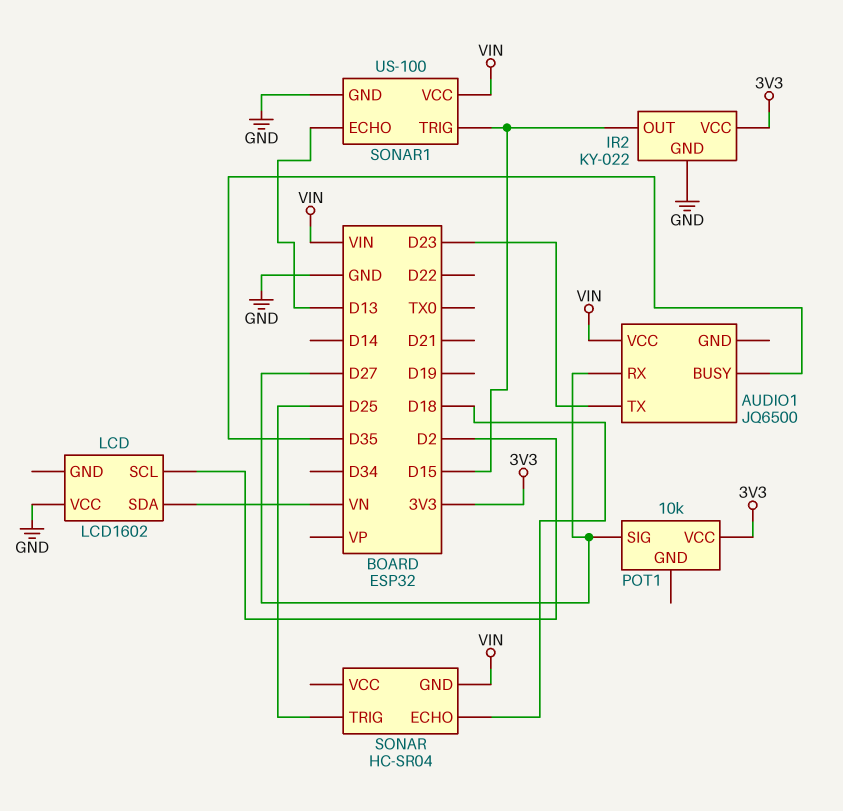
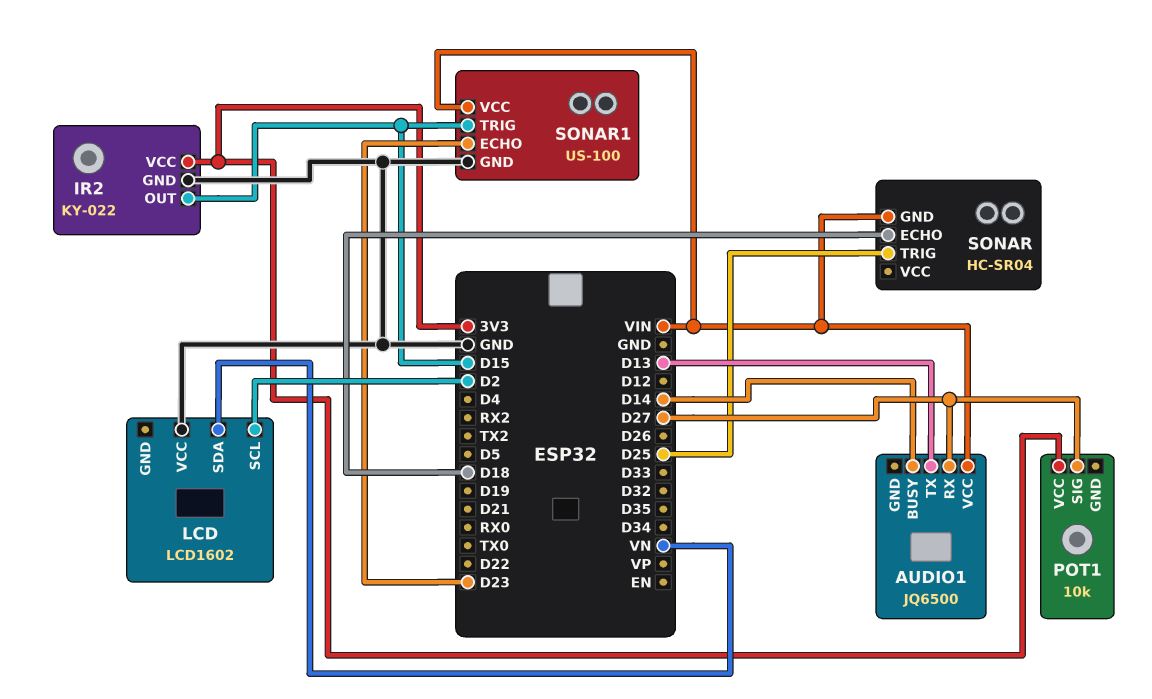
AUDIO1 pin BUSY: D35 -> D14
AUDIO1 pin TX: D23 -> D13
SONAR1 pin ECHO: D13 -> D23

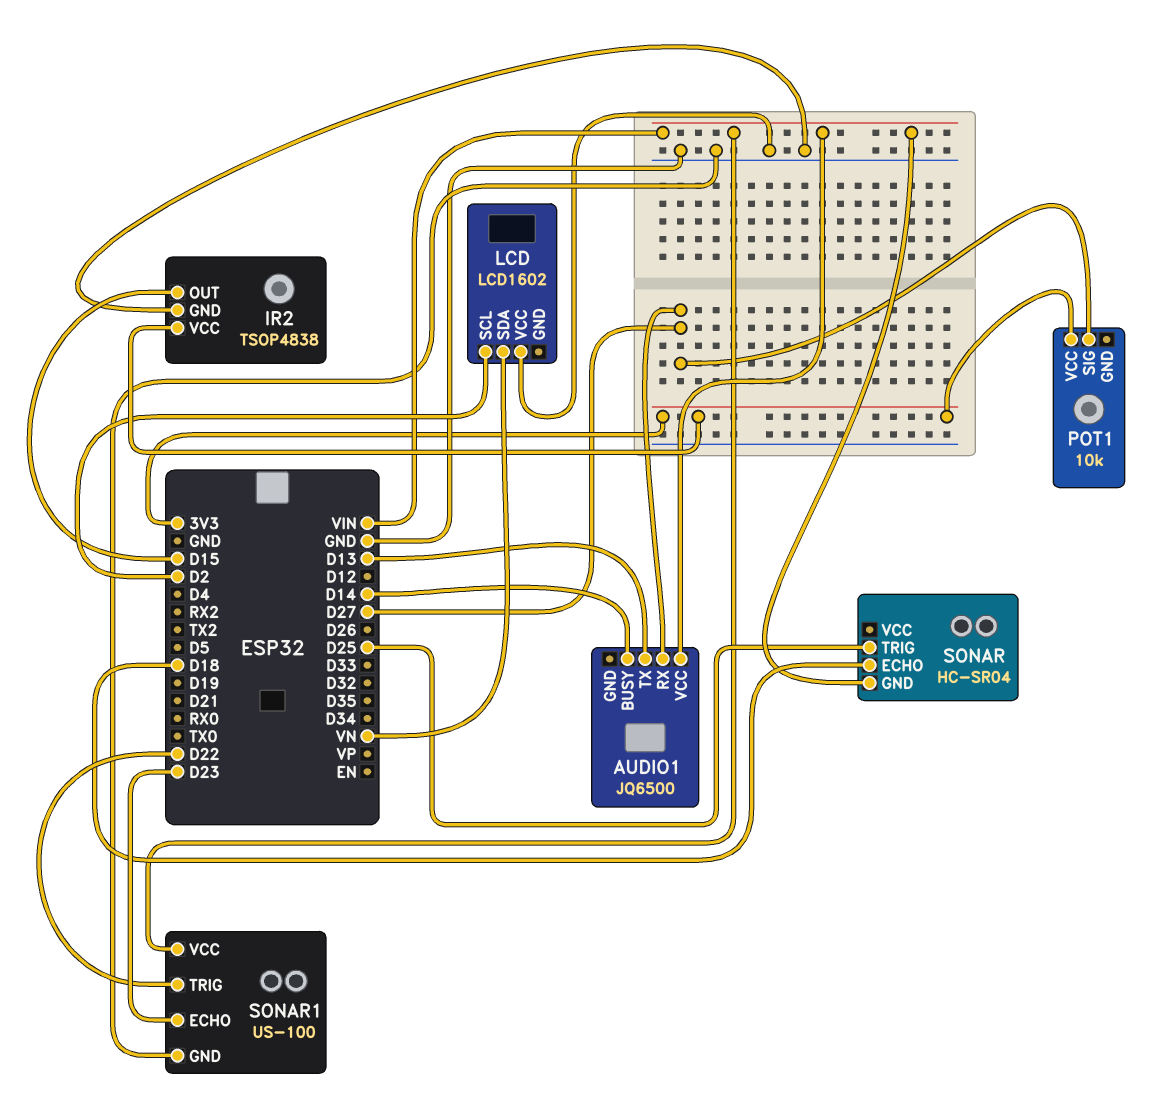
IR2: KY-022 -> TSOP4838
SONAR1 pin TRIG: D15 -> D22

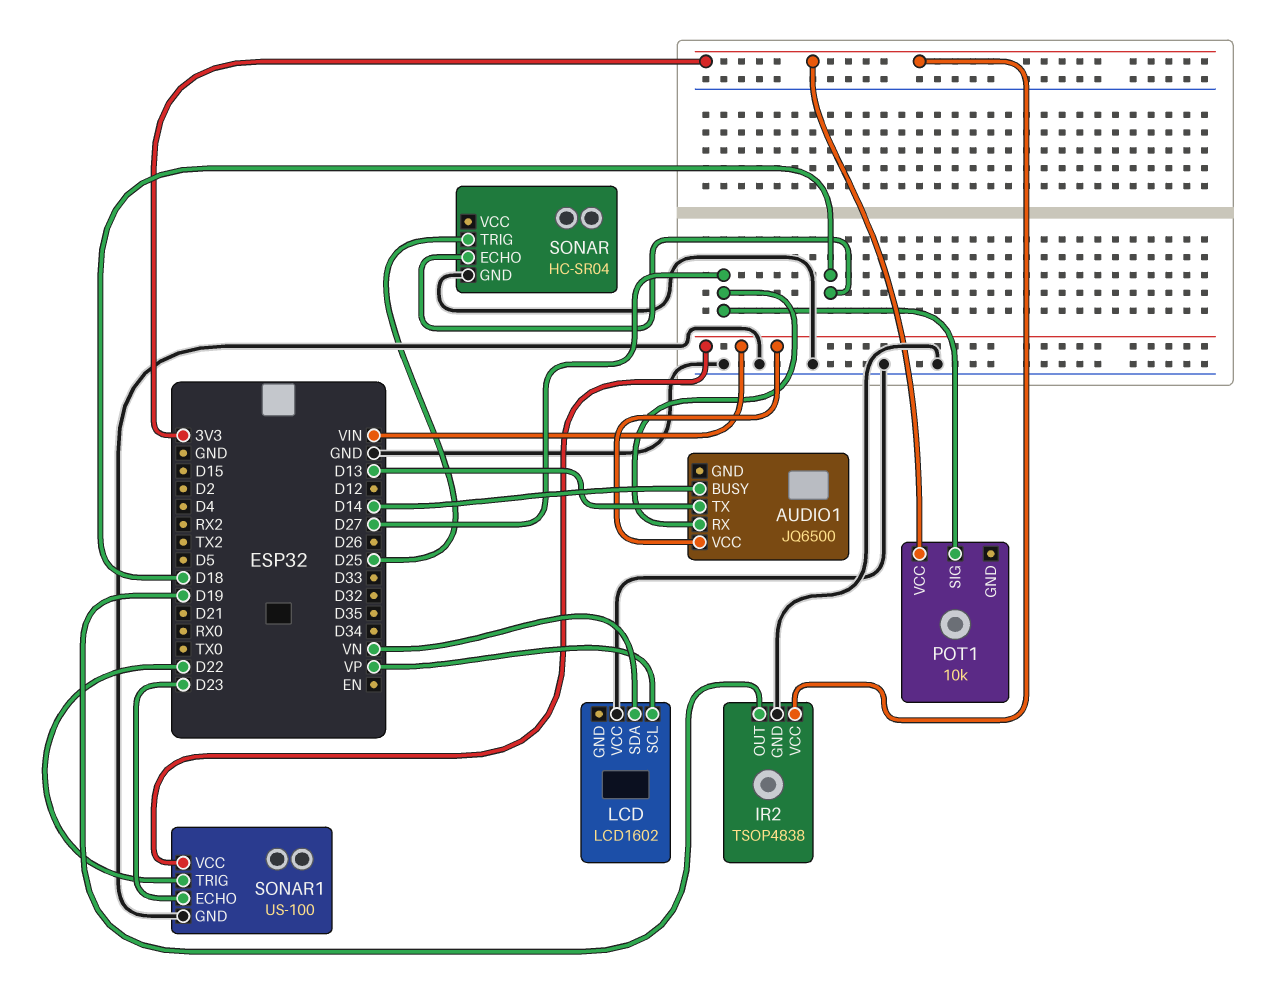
IR2 pin OUT: D15 -> D19
LCD pin SCL: D2 -> VP
SONAR pin GND: VIN -> GND

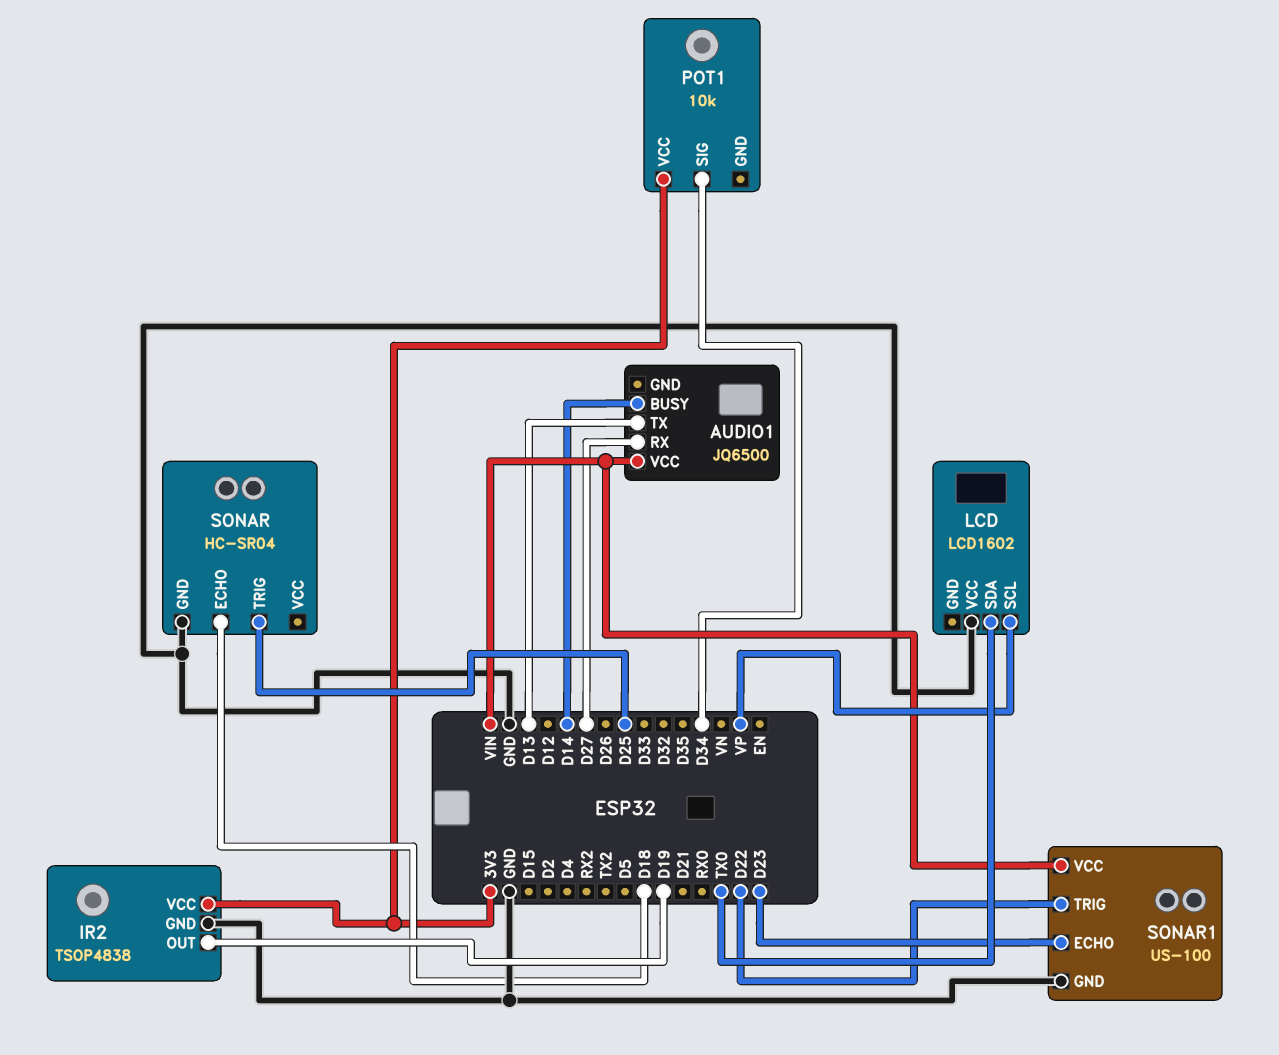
LCD pin SDA: VN -> TX0
POT1 pin SIG: D27 -> D34

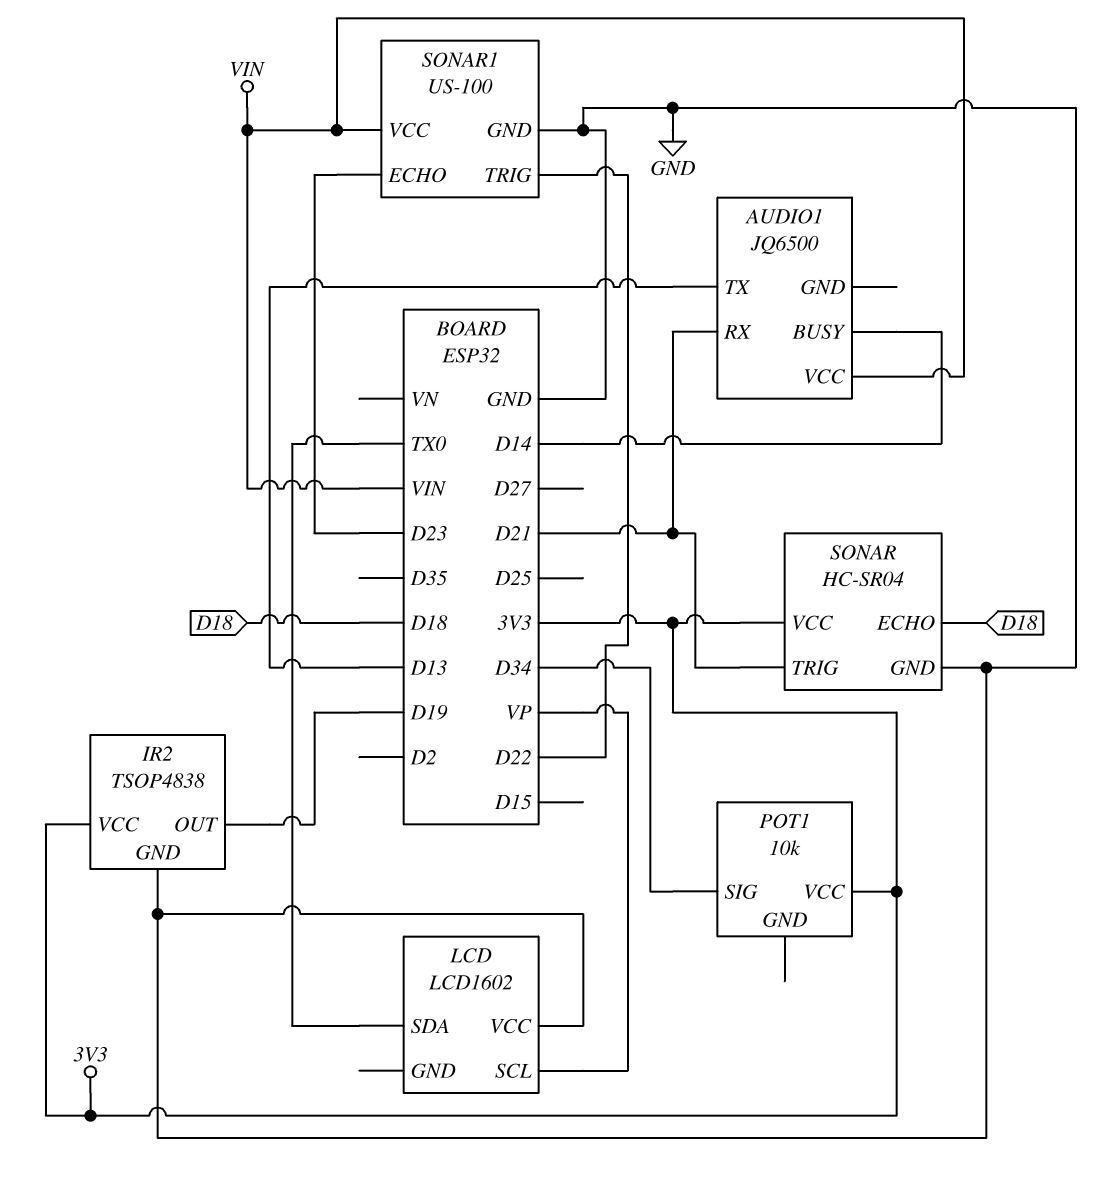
AUDIO1 pin RX: D27 -> D21
SONAR pin TRIG: D25 -> D21
SONAR pin VCC: none -> 3V3

